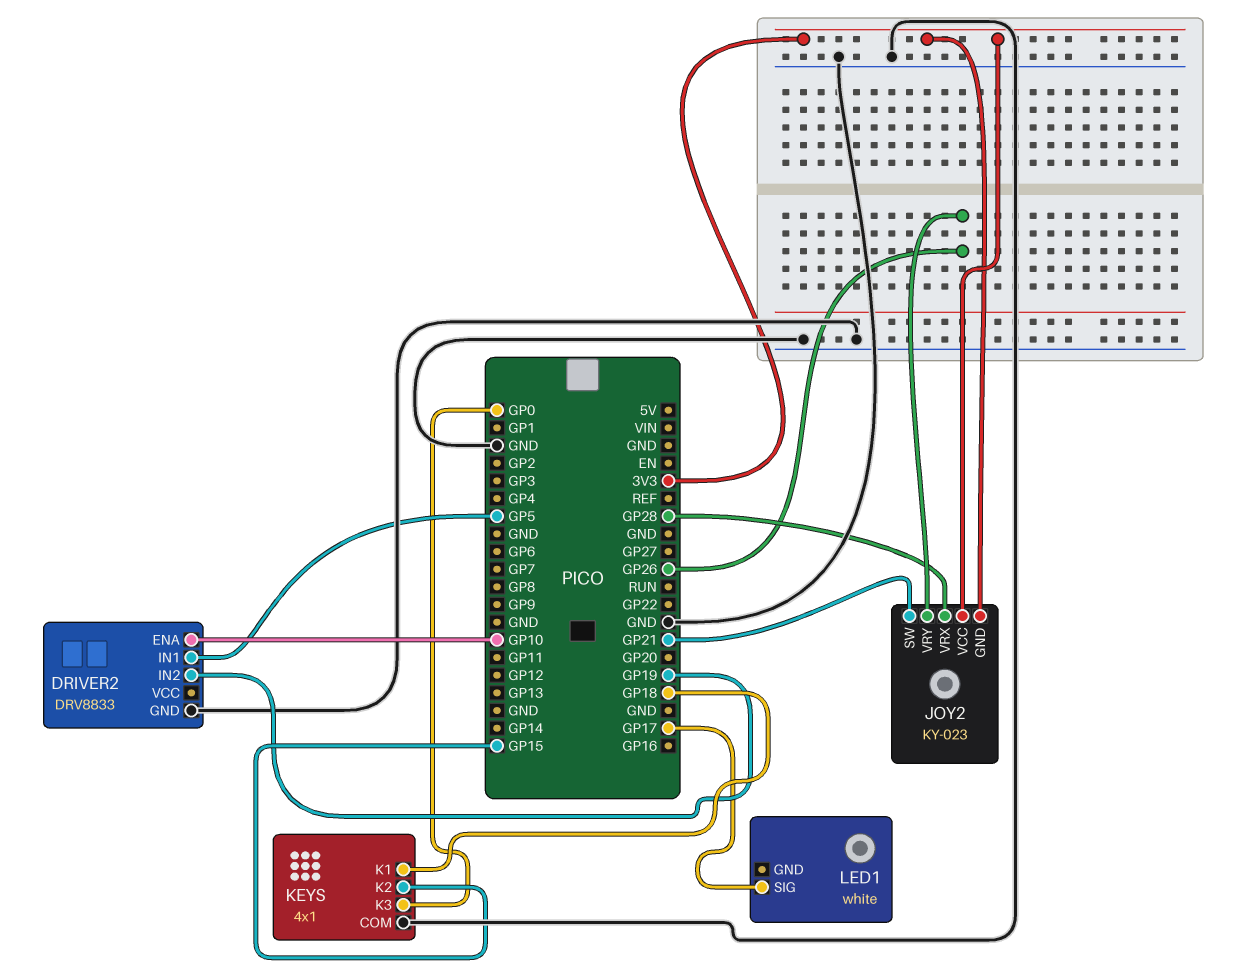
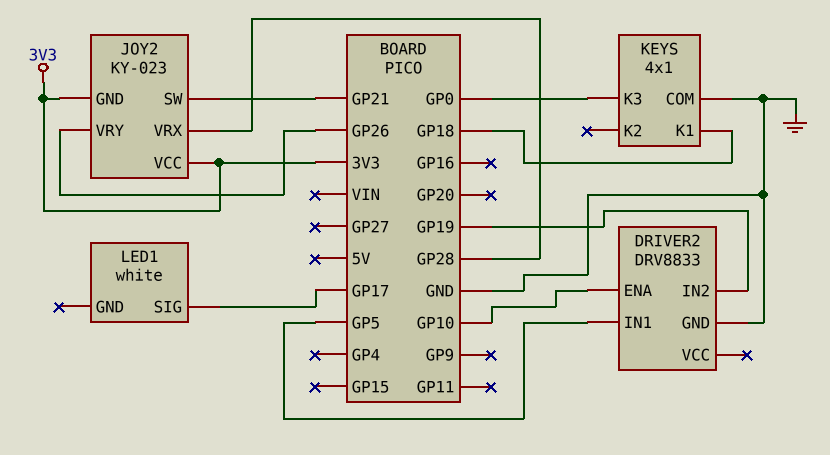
KEYS pin K2: GP15 -> none

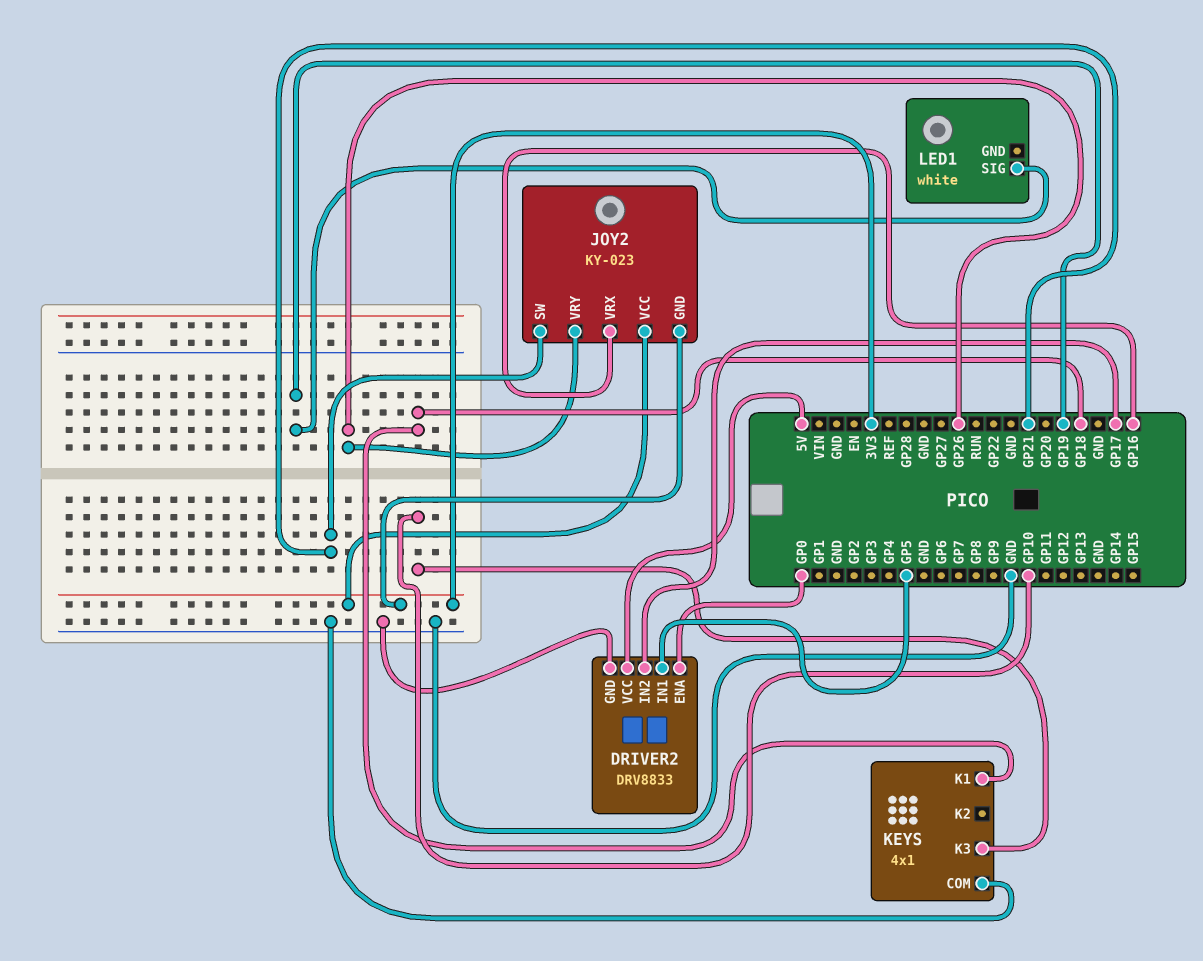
DRIVER2 pin ENA: GP10 -> GP0
DRIVER2 pin IN2: GP19 -> GP17
DRIVER2 pin VCC: none -> 5V
JOY2 pin VRX: GP28 -> GP16
KEYS pin K3: GP0 -> GP10
LED1 pin SIG: GP17 -> GP19

